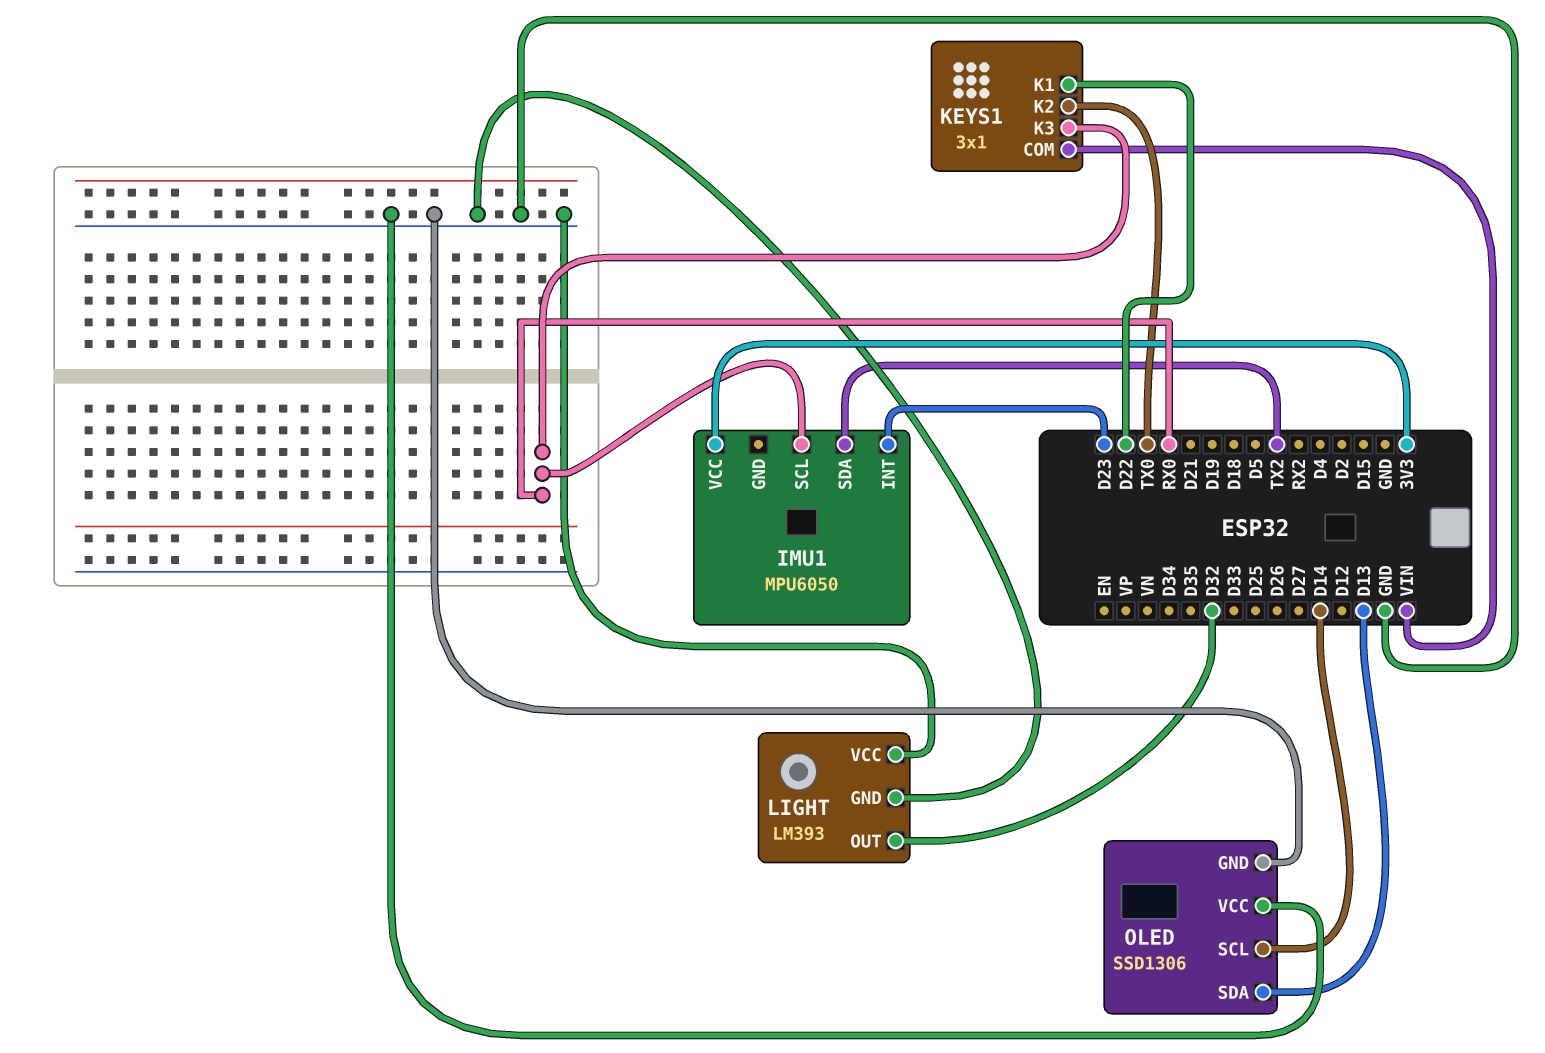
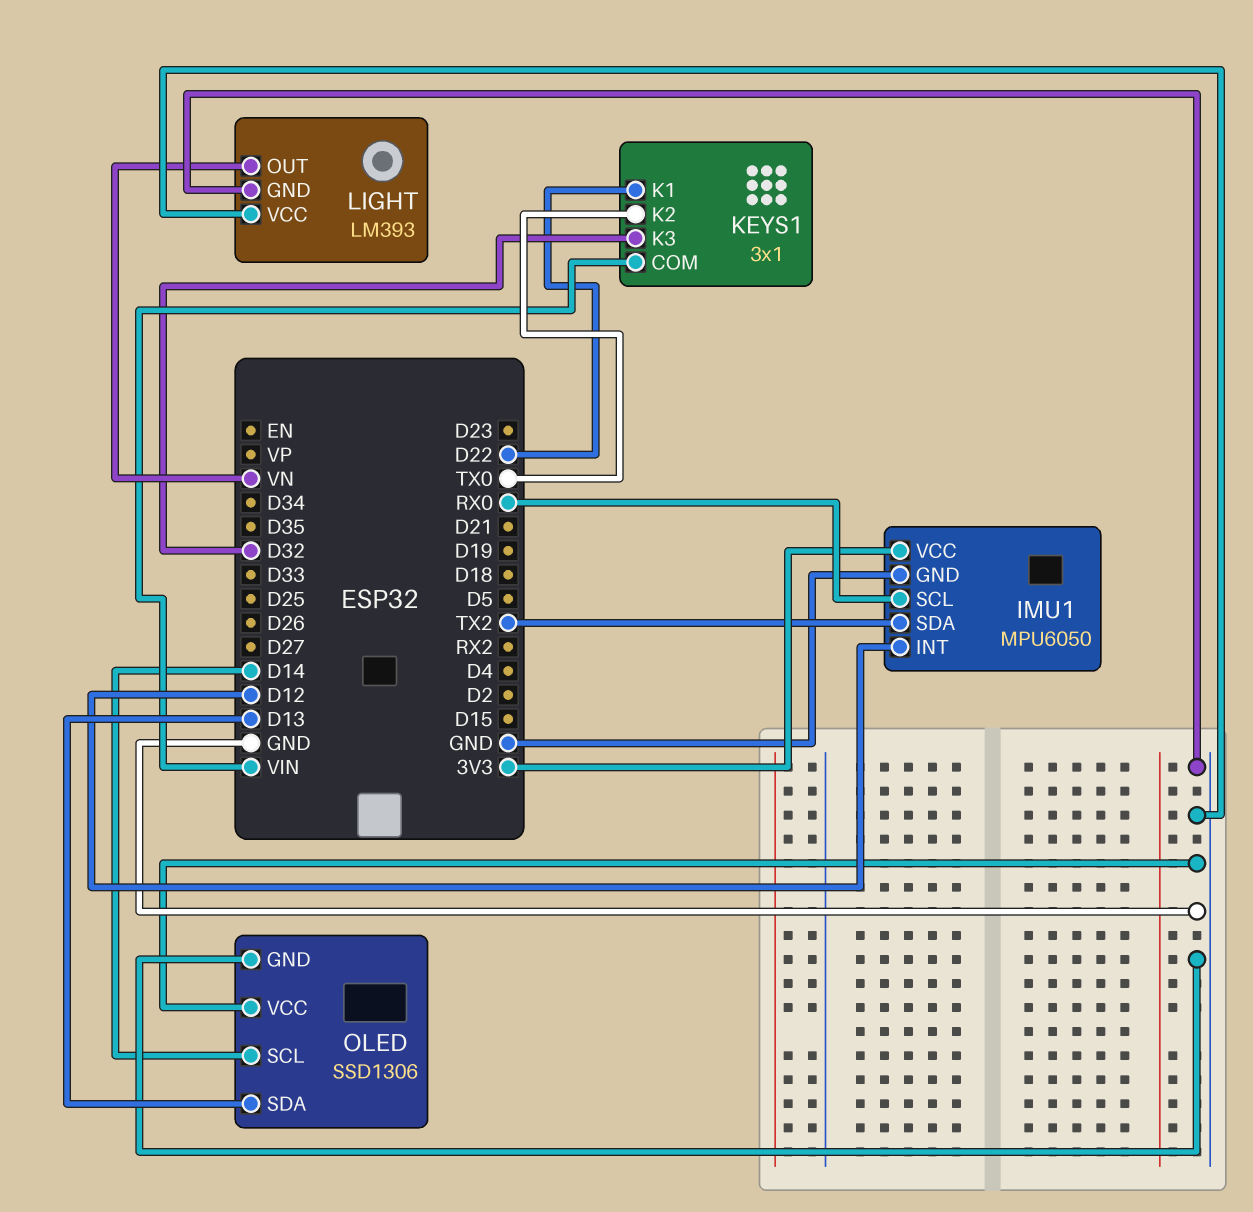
IMU1 pin GND: none -> GND
IMU1 pin INT: D23 -> D12
KEYS1 pin K3: RX0 -> D32
LIGHT pin OUT: D32 -> VN

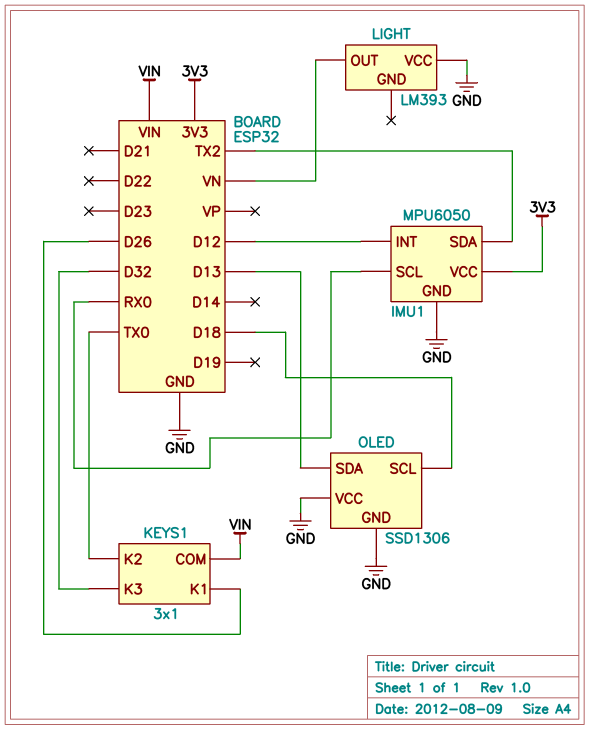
KEYS1 pin K1: D22 -> D26
LIGHT pin GND: GND -> none
OLED pin SCL: D14 -> D18

